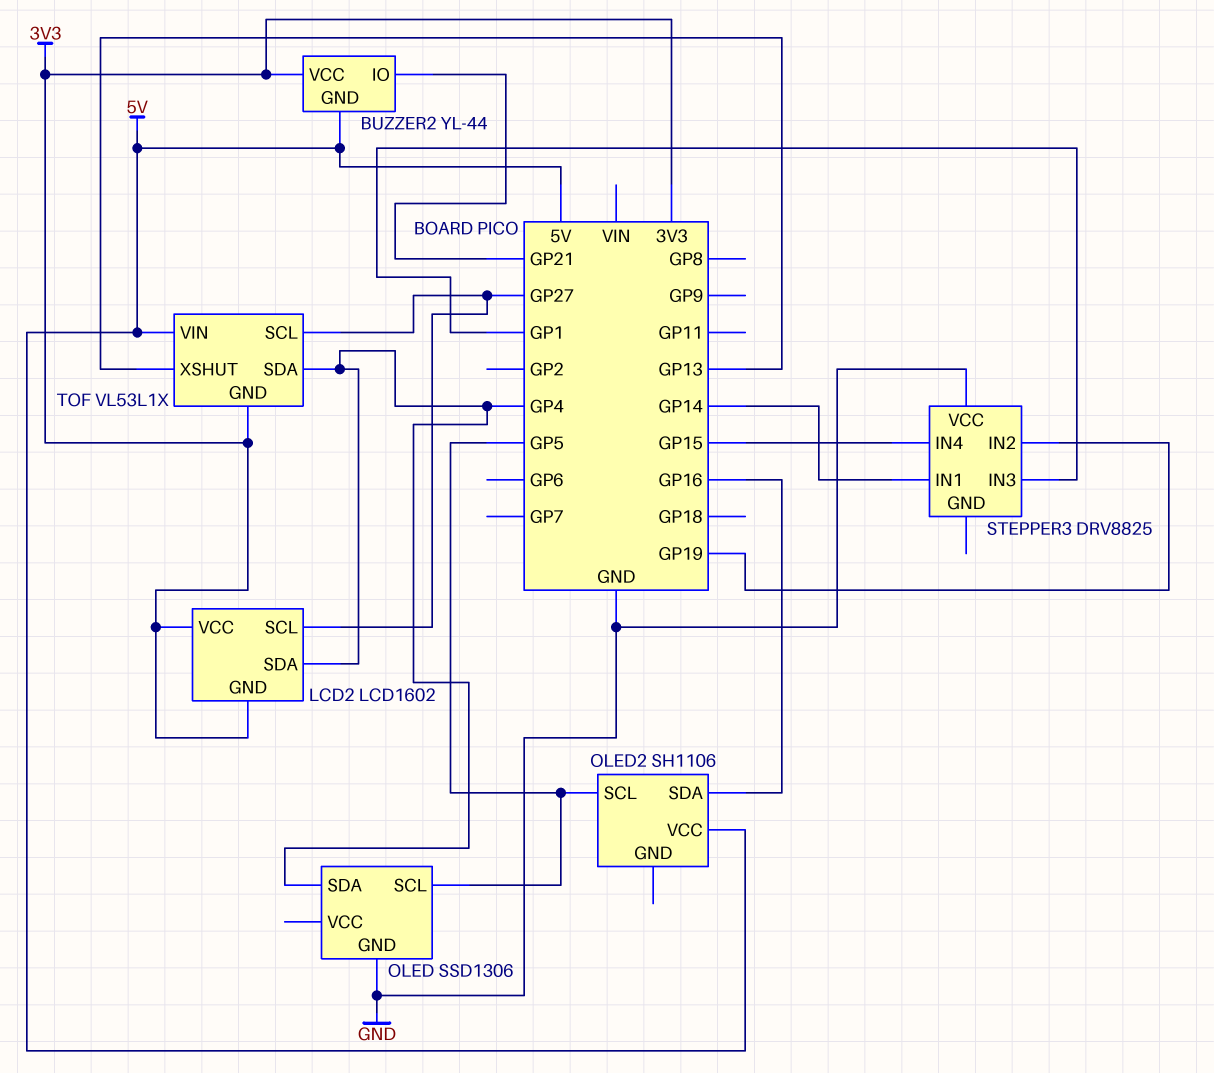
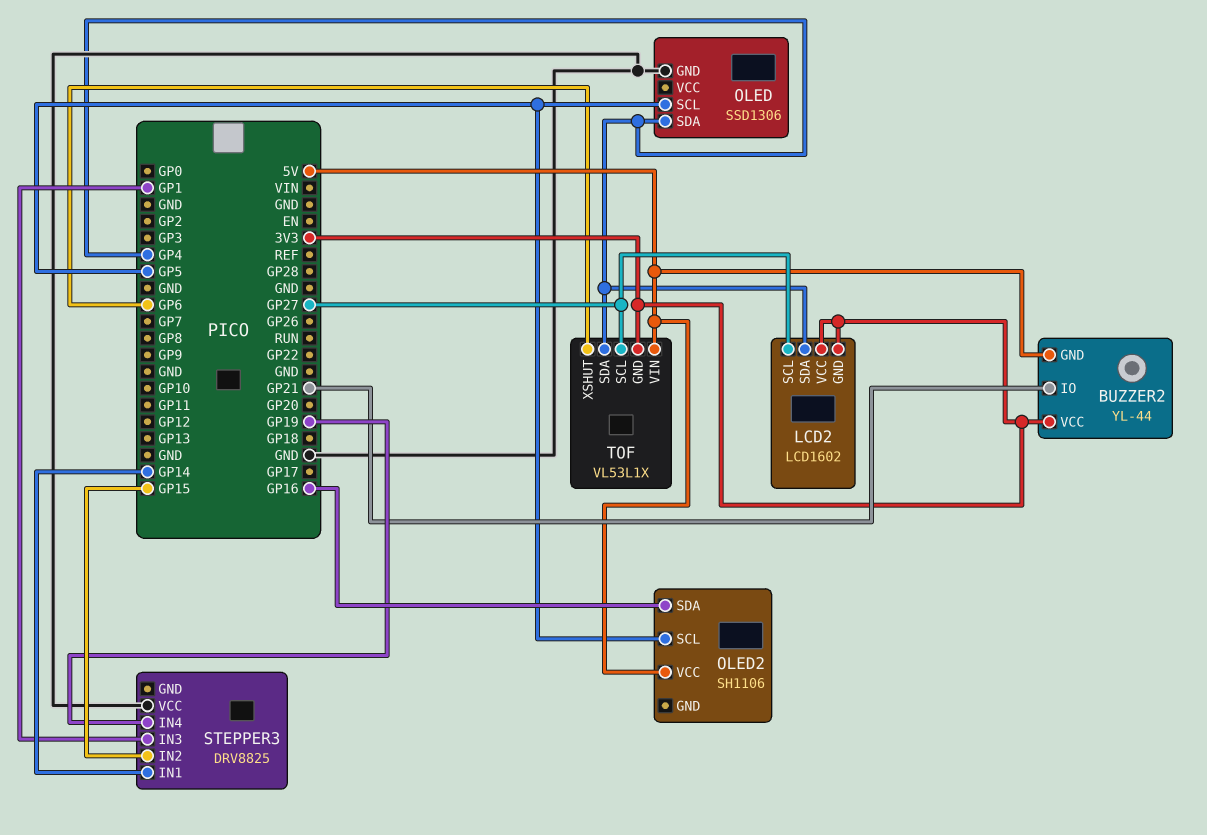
STEPPER3 pin IN2: GP19 -> GP15
STEPPER3 pin IN4: GP15 -> GP19
TOF pin XSHUT: GP13 -> GP6

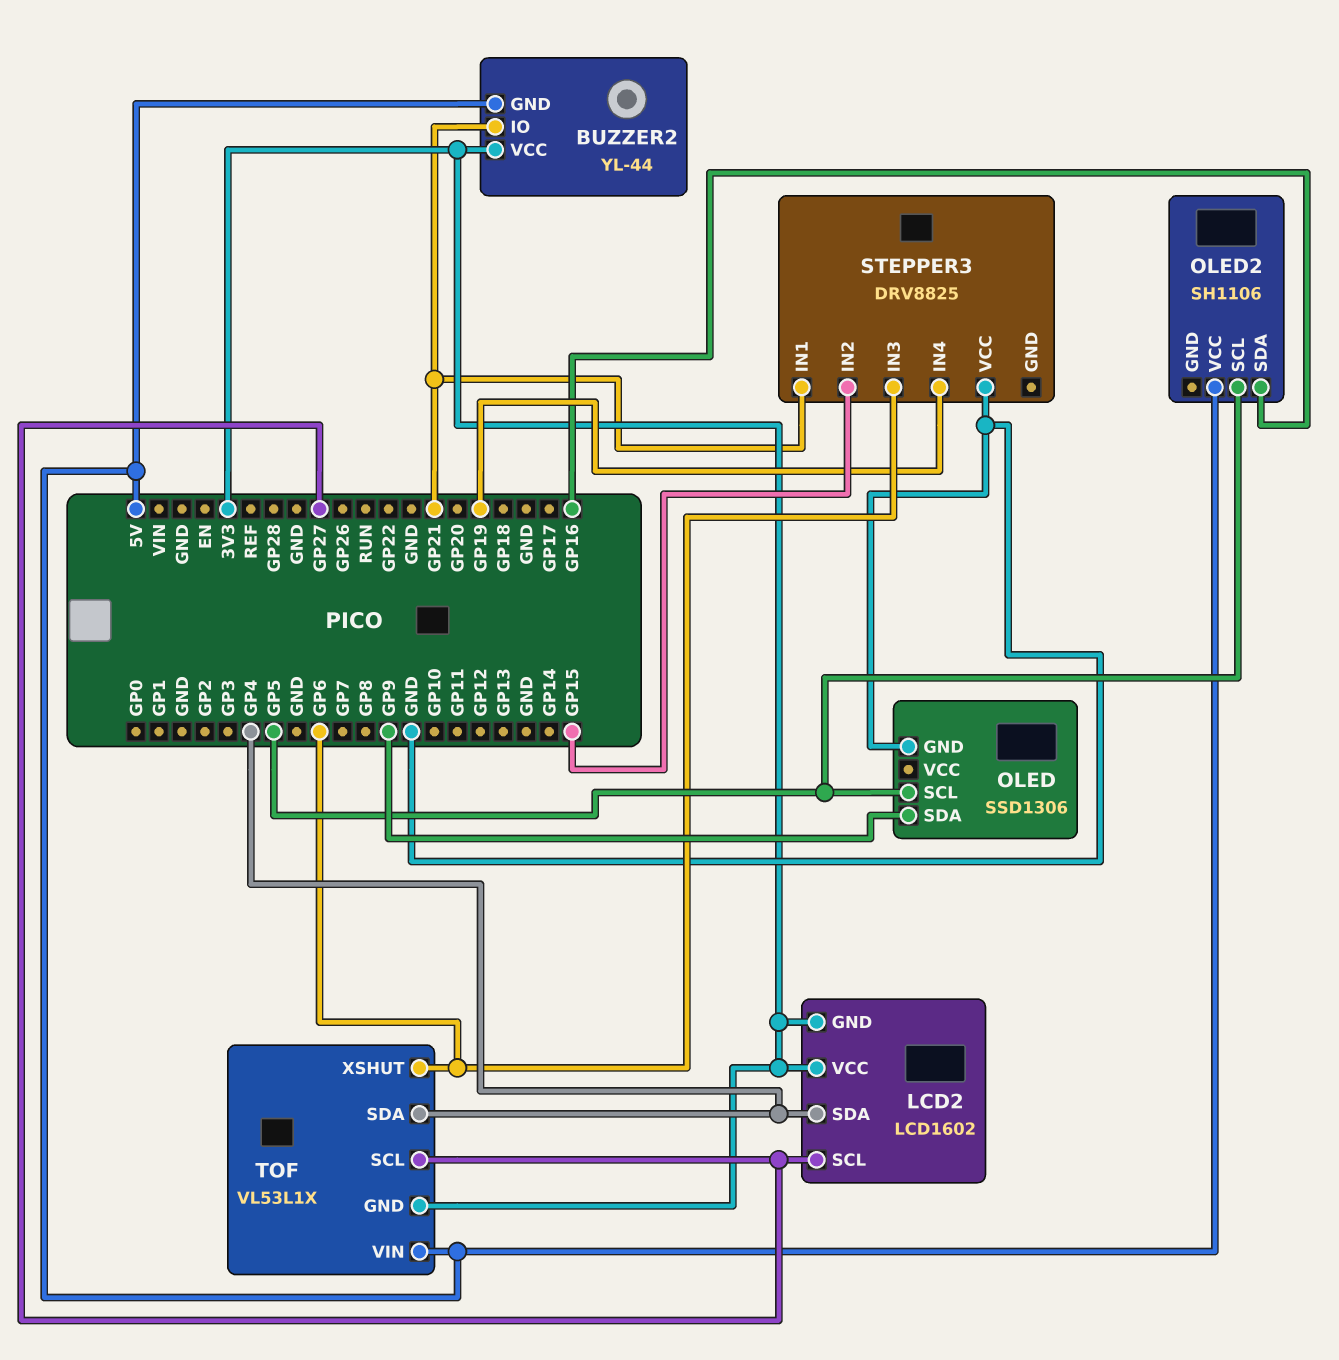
OLED pin SDA: GP4 -> GP9
STEPPER3 pin IN1: GP14 -> GP21
STEPPER3 pin IN3: GP1 -> GP6

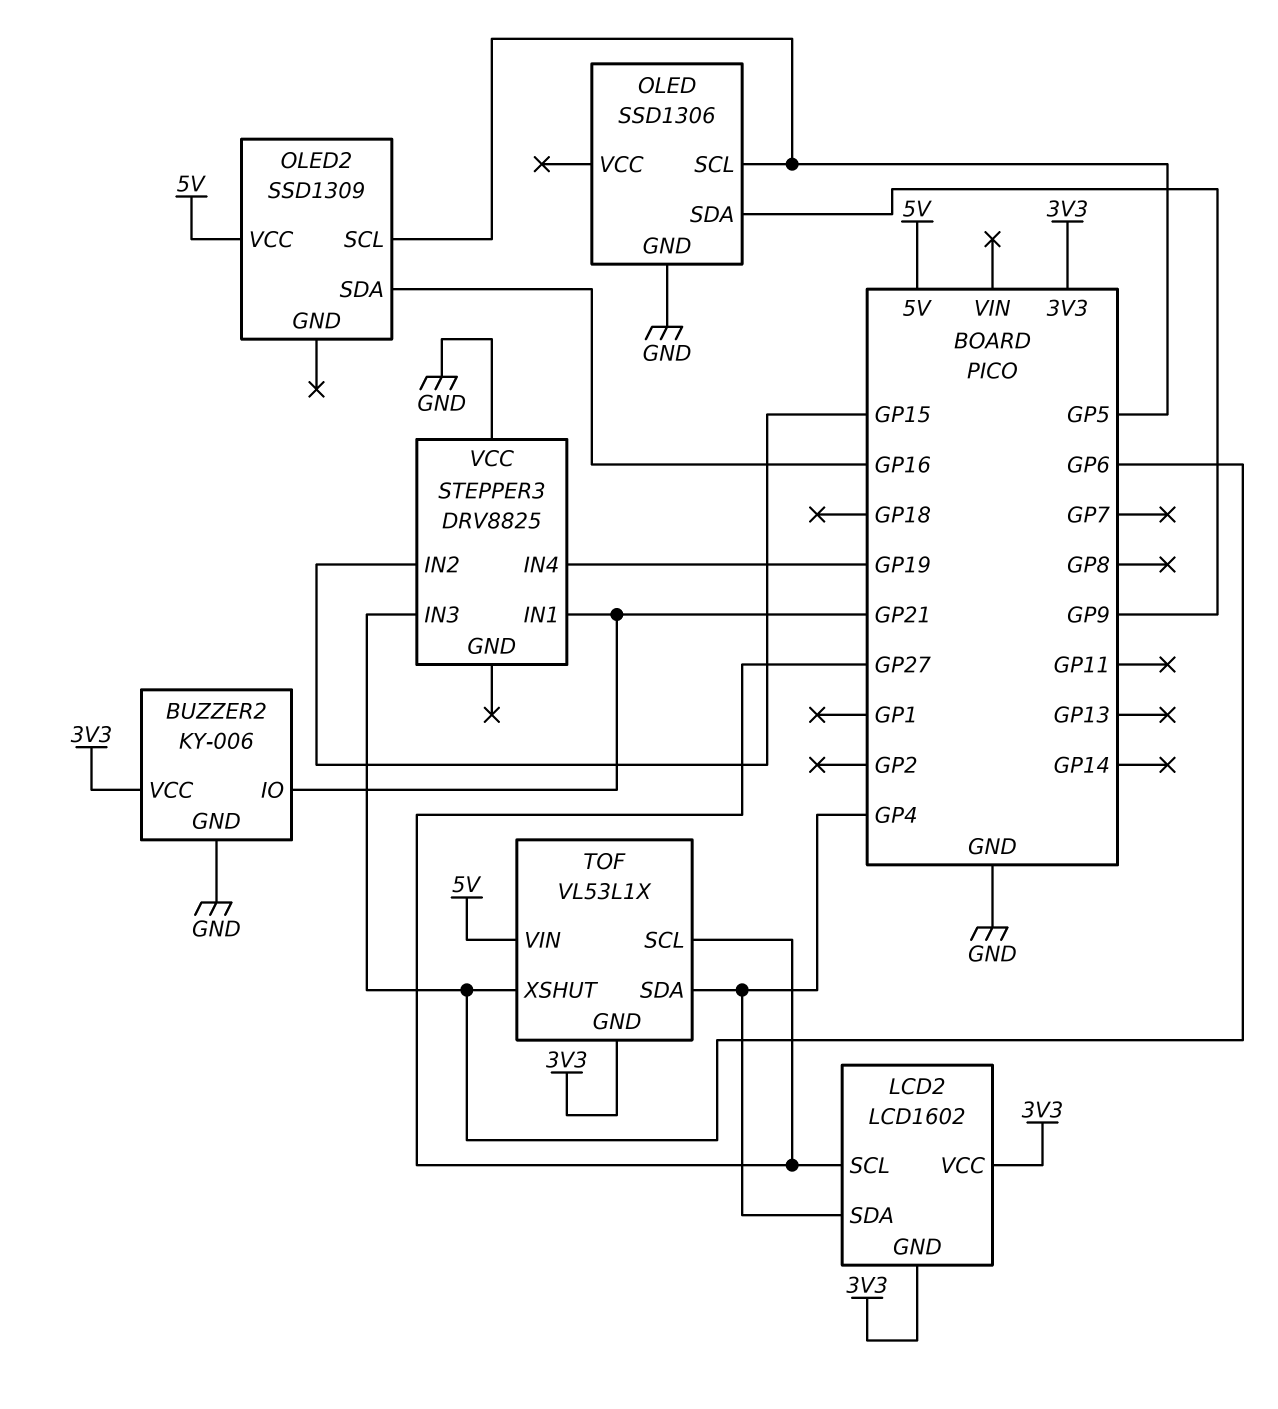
BUZZER2: YL-44 -> KY-006
BUZZER2 pin GND: 5V -> GND
OLED2: SH1106 -> SSD1309

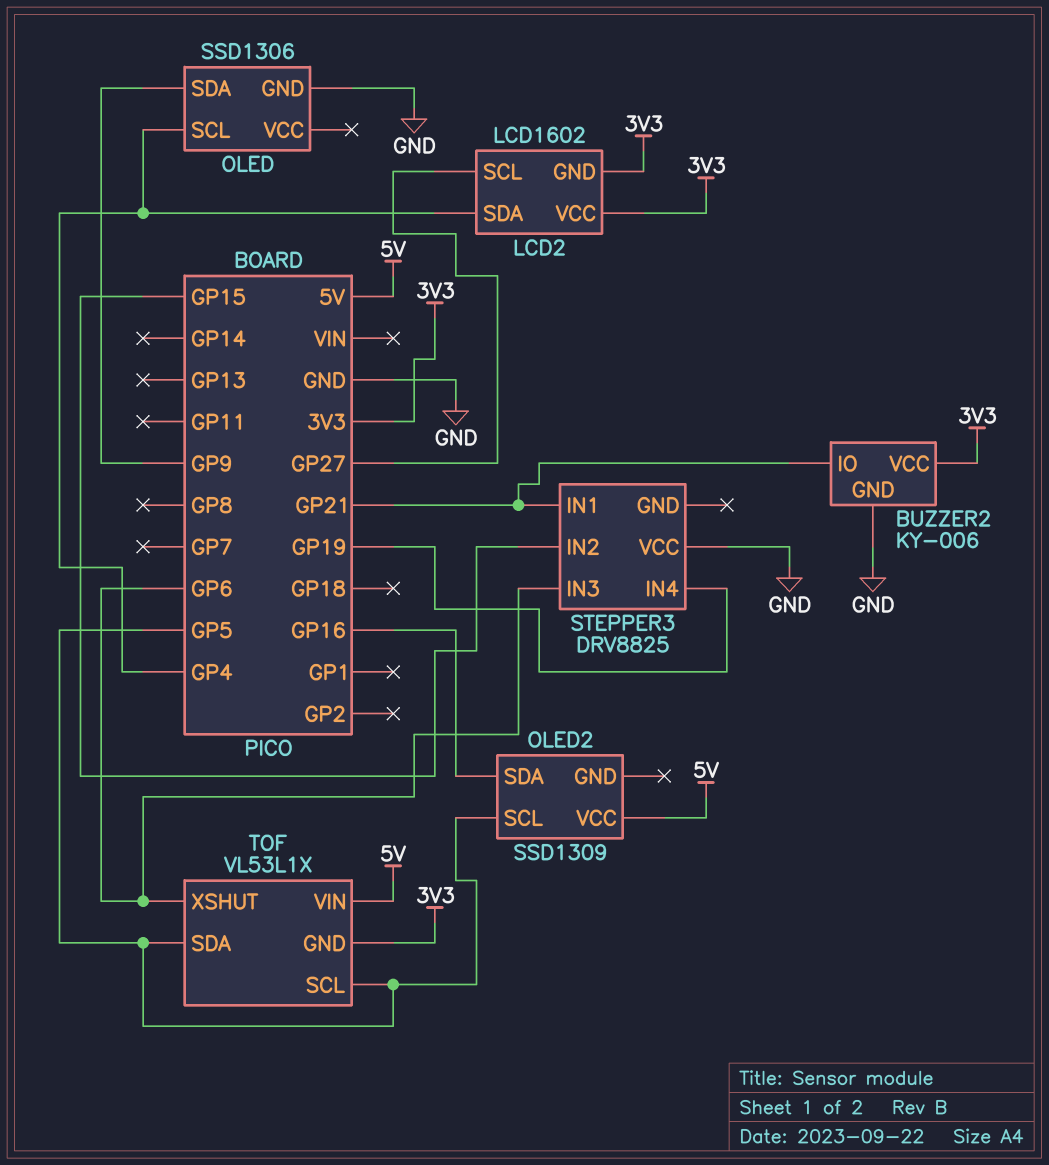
OLED pin SCL: GP5 -> GP4
TOF pin SCL: GP27 -> GP5
TOF pin SDA: GP4 -> GP5

